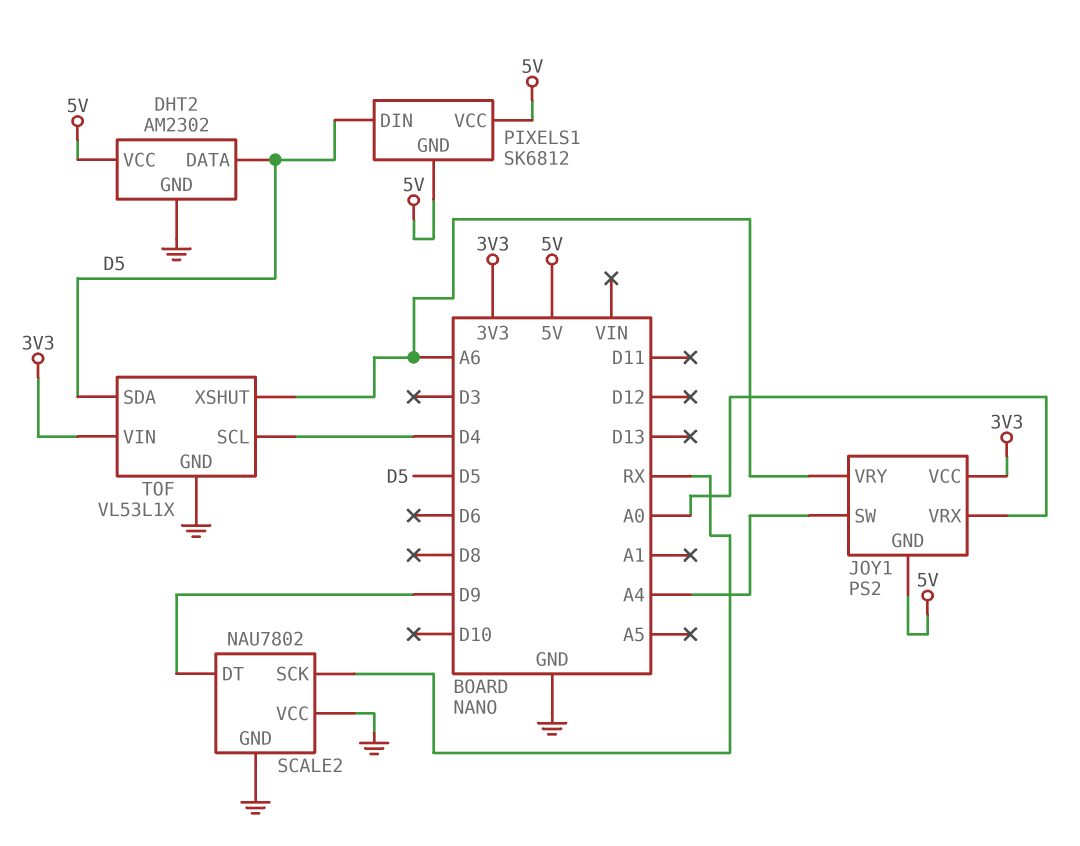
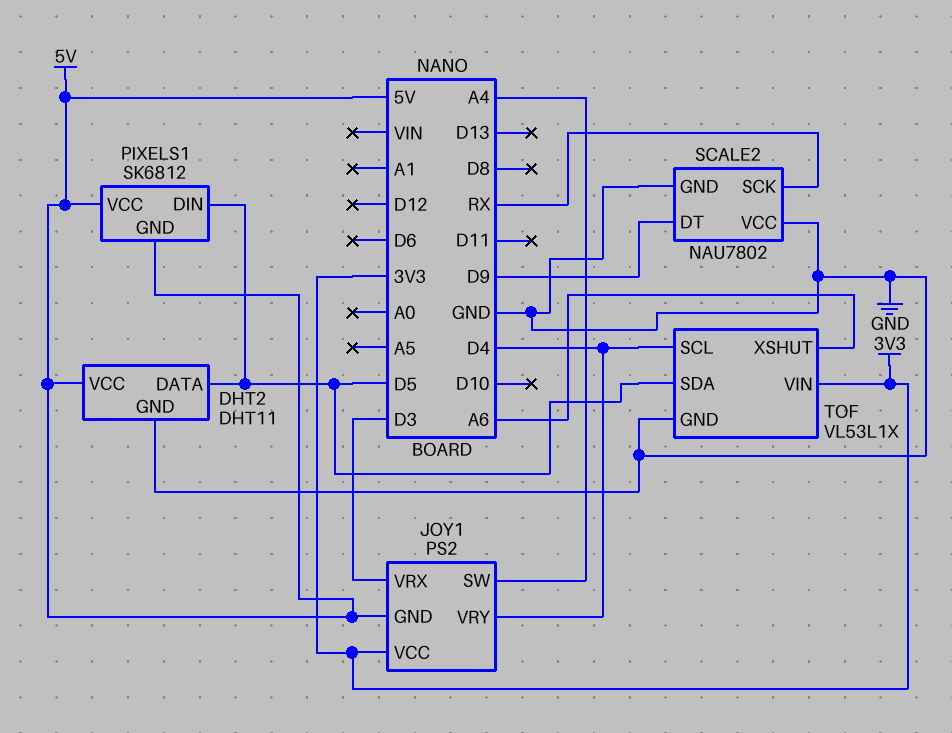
DHT2: AM2302 -> DHT11
JOY1 pin VRX: A0 -> D3
JOY1 pin VRY: A6 -> D4

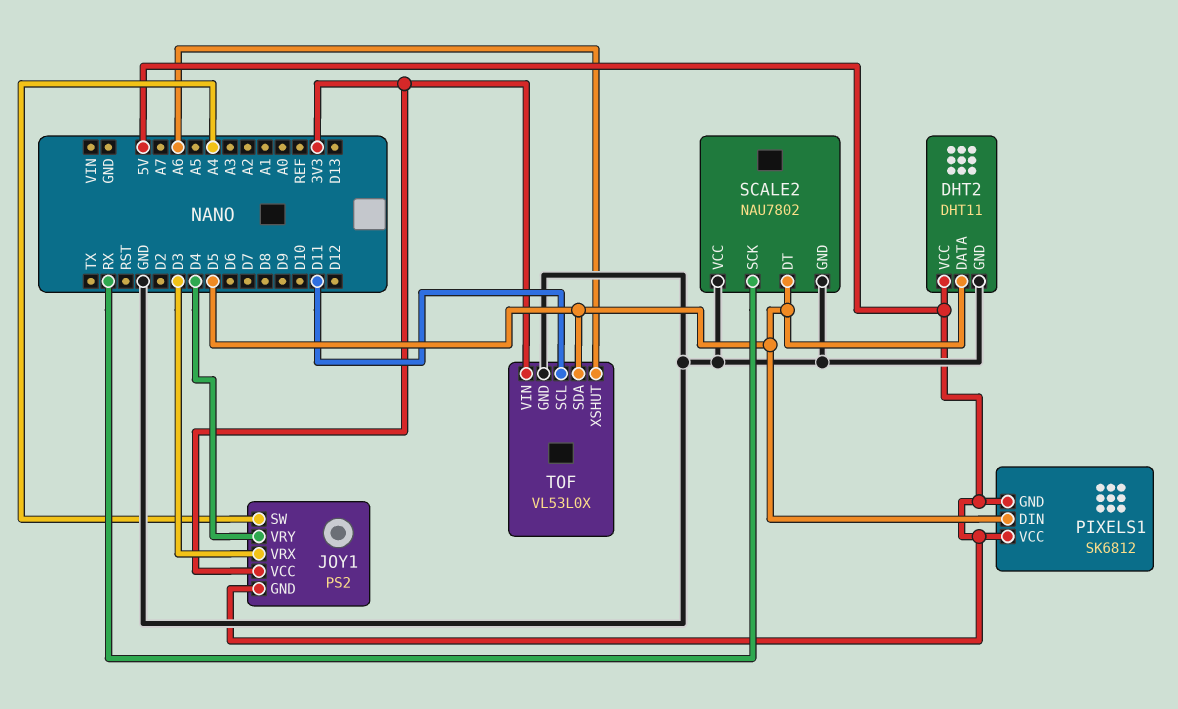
SCALE2 pin DT: D9 -> D5
TOF: VL53L1X -> VL53L0X
TOF pin SCL: D4 -> D11

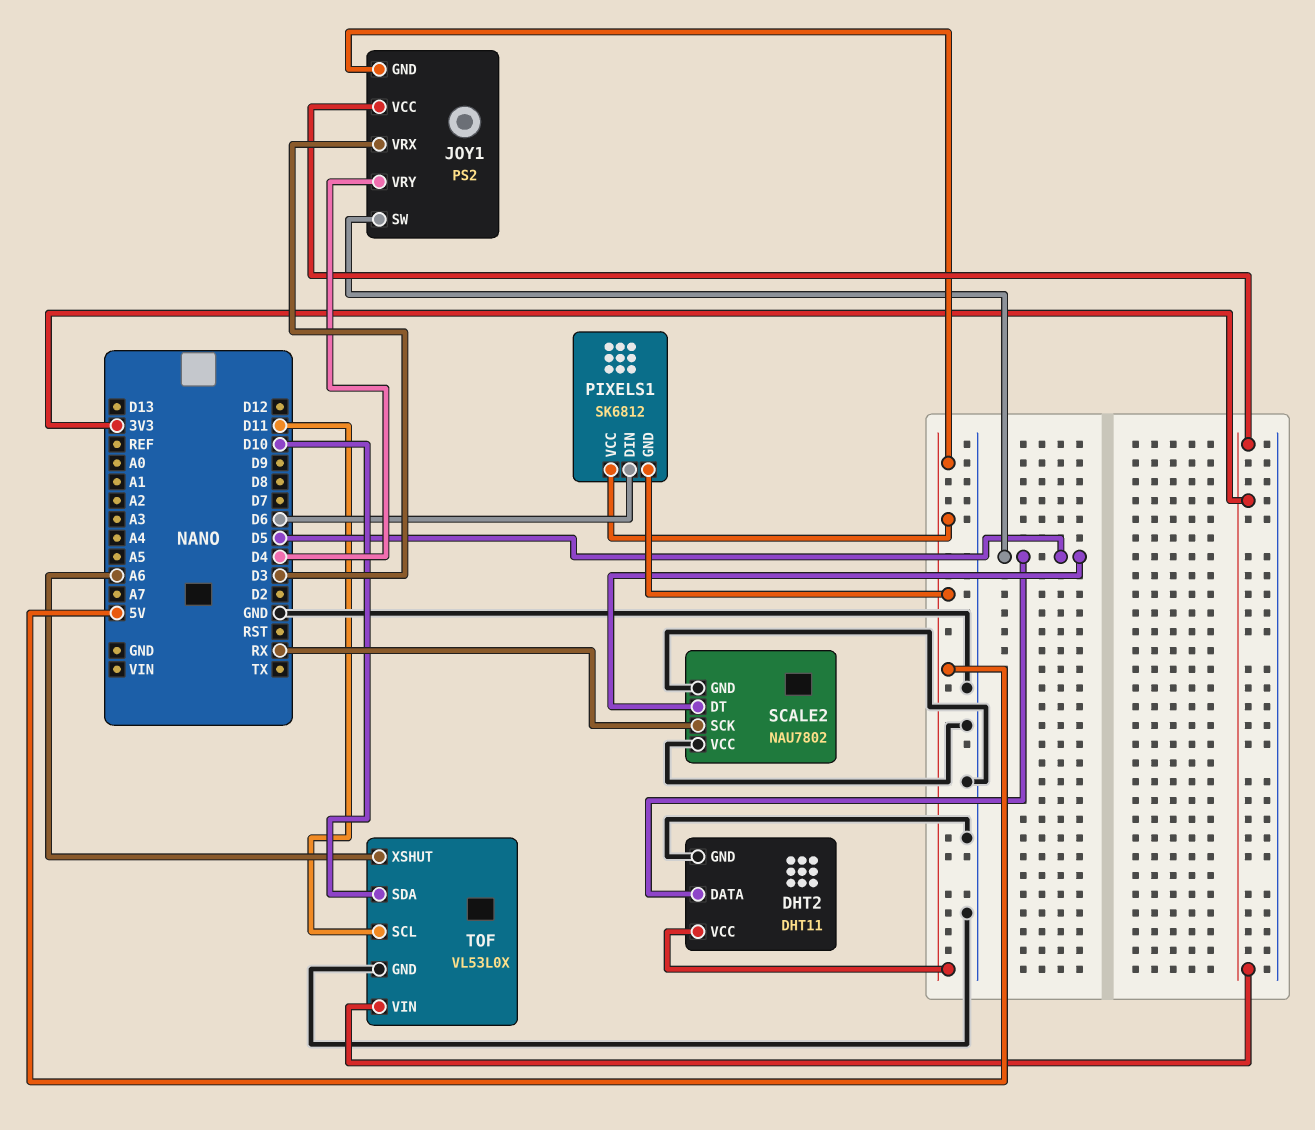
JOY1 pin SW: A4 -> D5
PIXELS1 pin DIN: D5 -> D6
TOF pin SDA: D5 -> D10

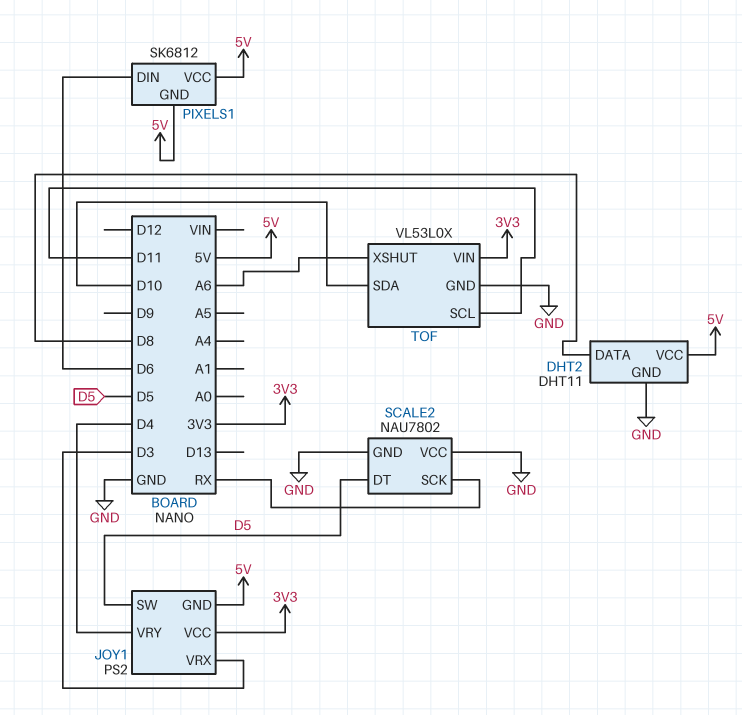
DHT2 pin DATA: D5 -> D8

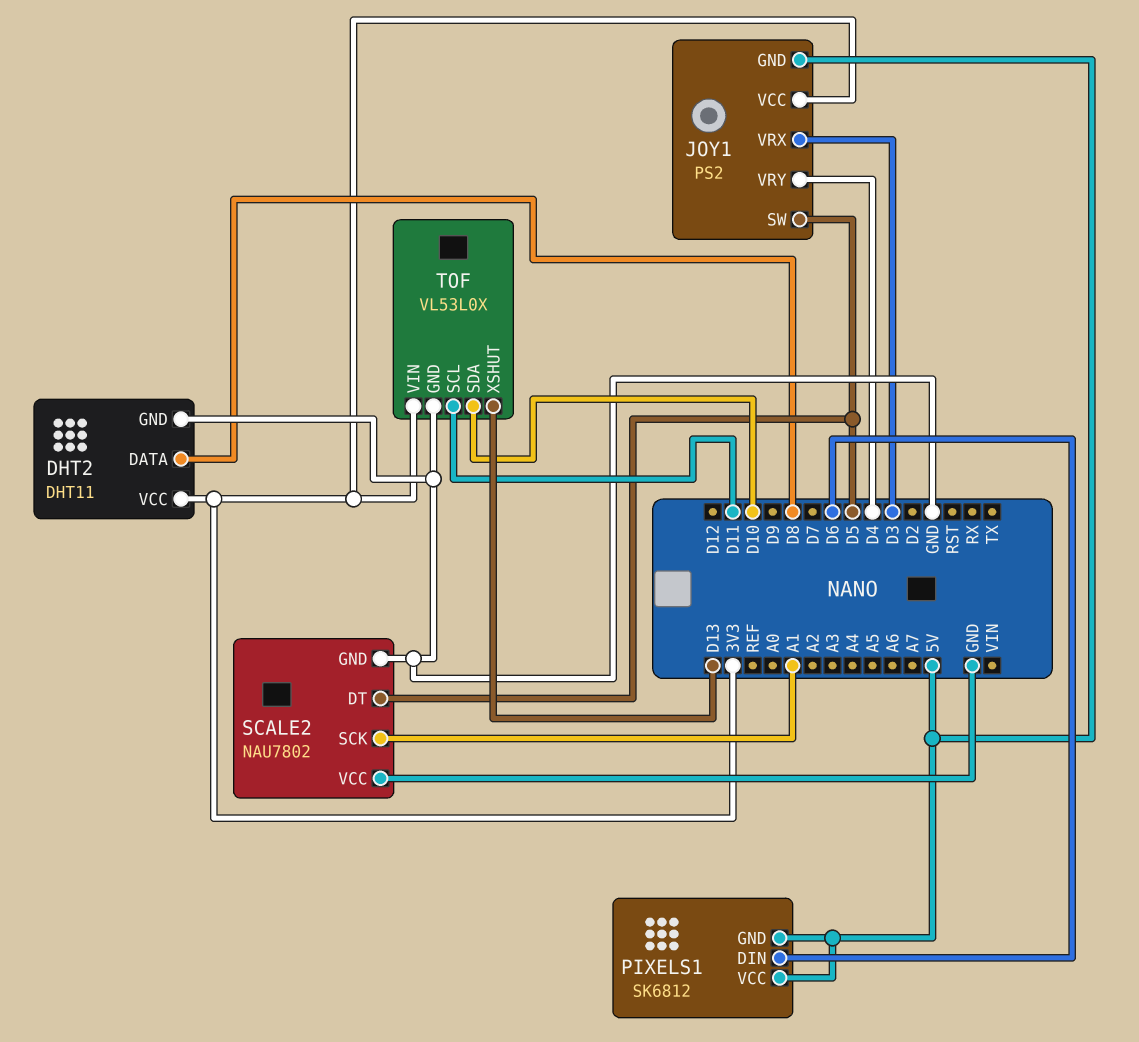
DHT2 pin VCC: 5V -> 3V3
SCALE2 pin SCK: RX -> A1
TOF pin XSHUT: A6 -> D13

